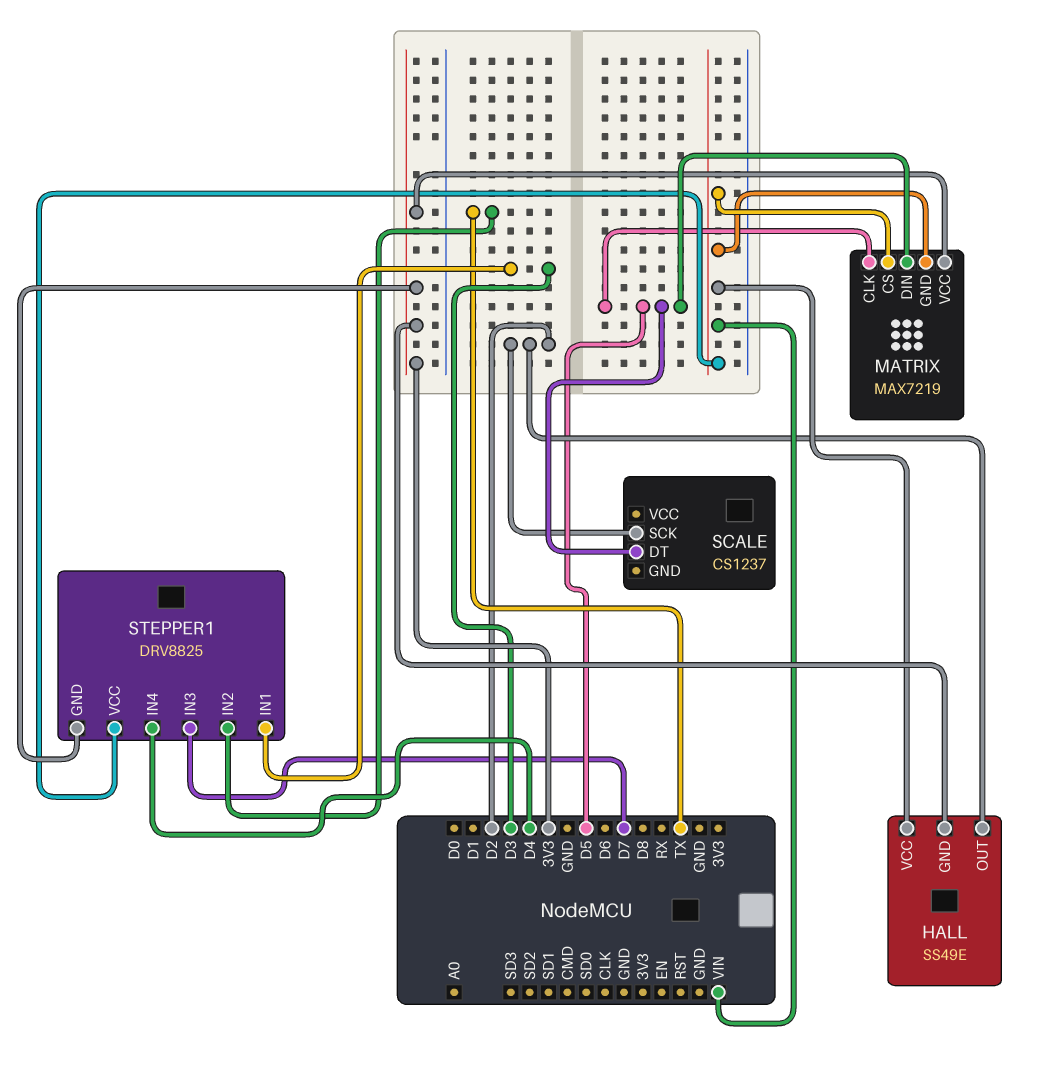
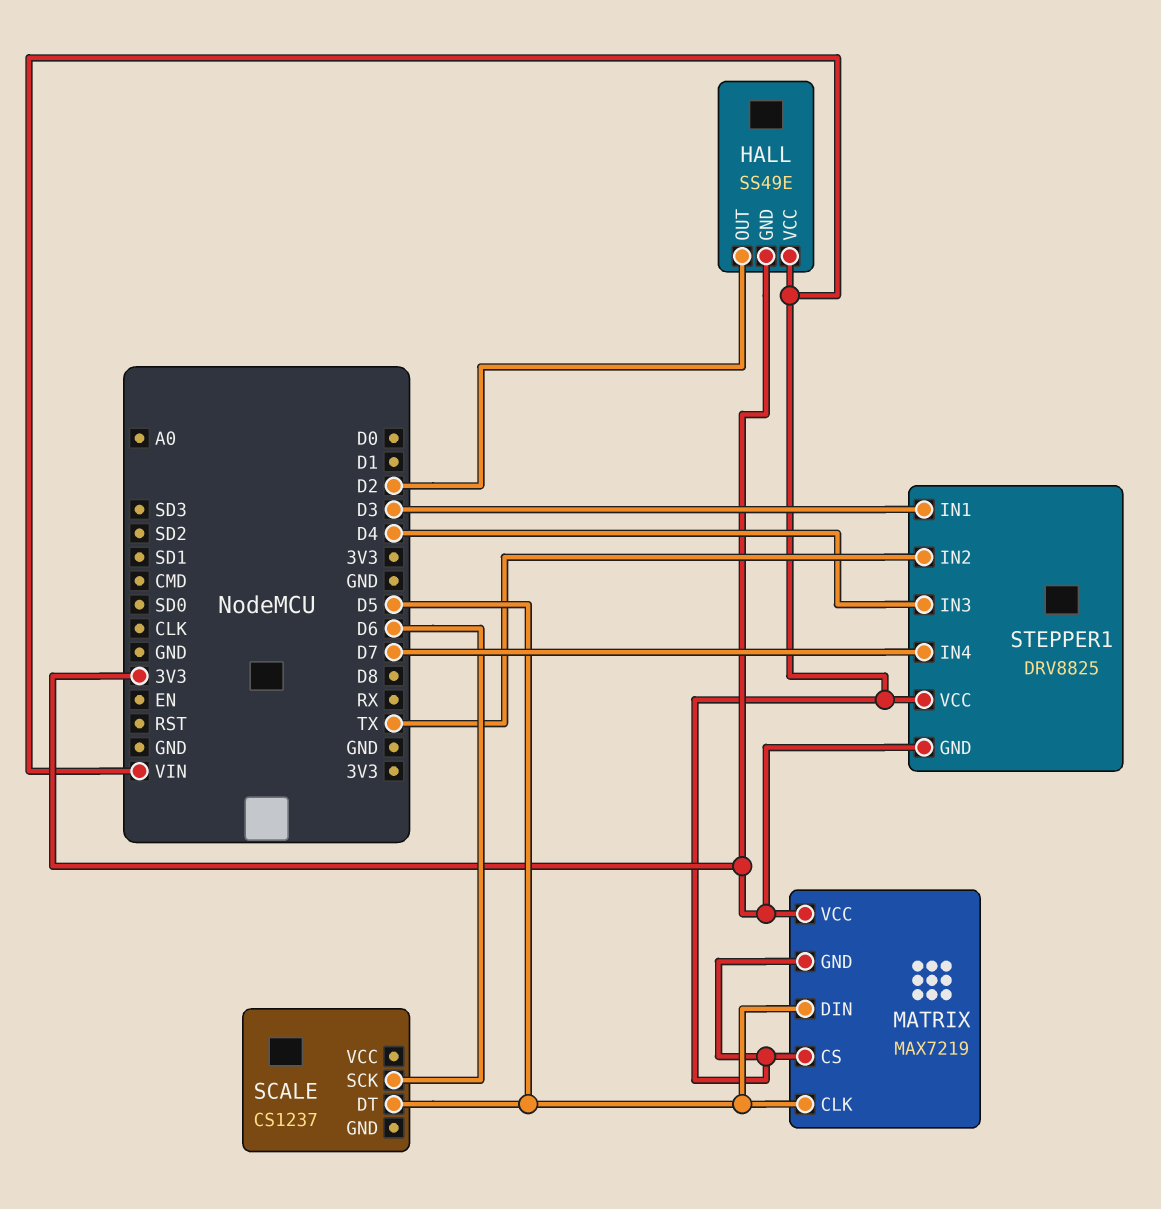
SCALE pin SCK: D2 -> D6
STEPPER1 pin IN3: D7 -> D4
STEPPER1 pin IN4: D4 -> D7

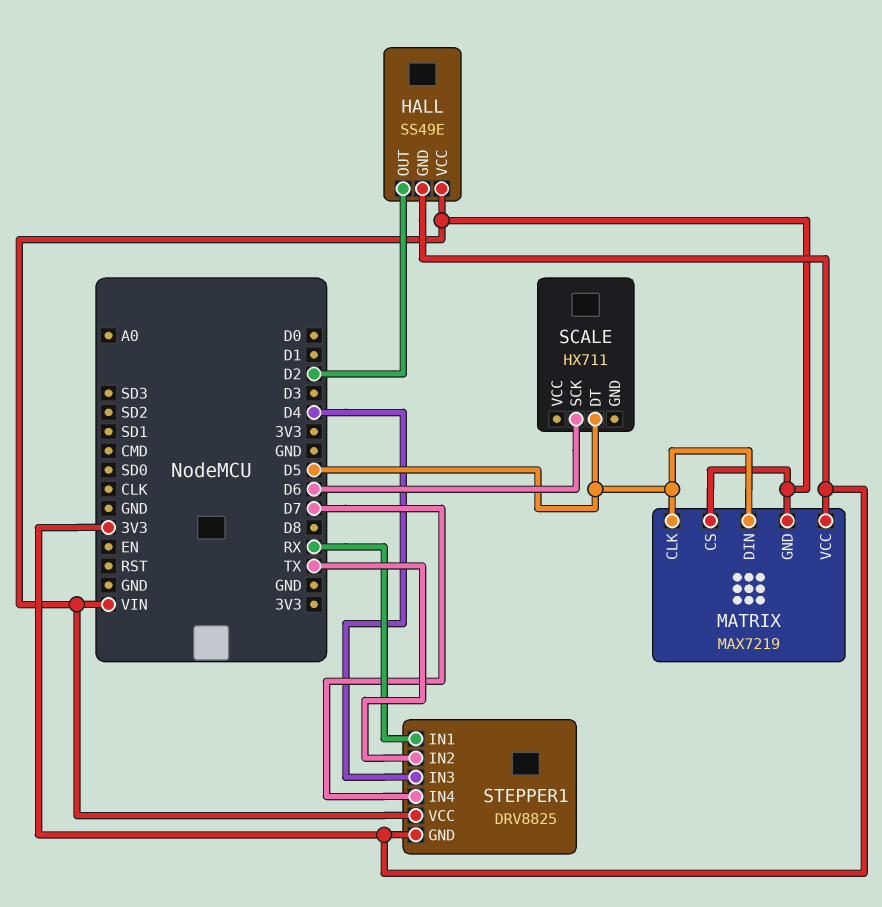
SCALE: CS1237 -> HX711
STEPPER1 pin IN1: D3 -> RX

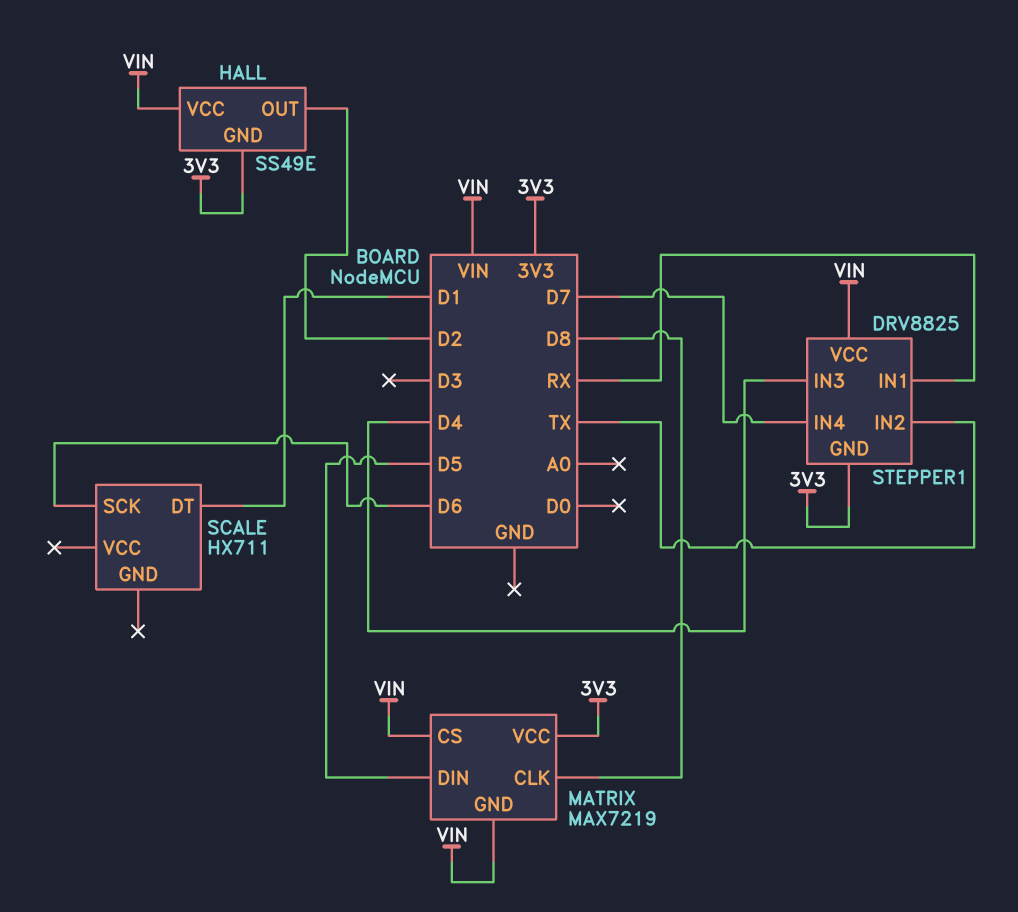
MATRIX pin CLK: D5 -> D8
SCALE pin DT: D5 -> D1

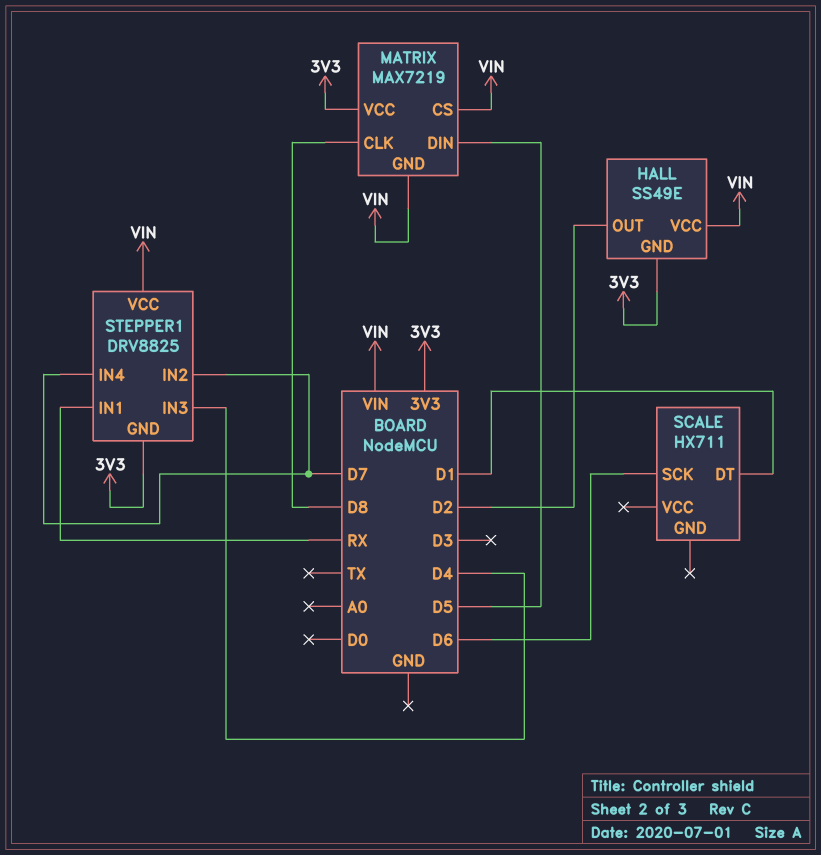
STEPPER1 pin IN2: TX -> D7

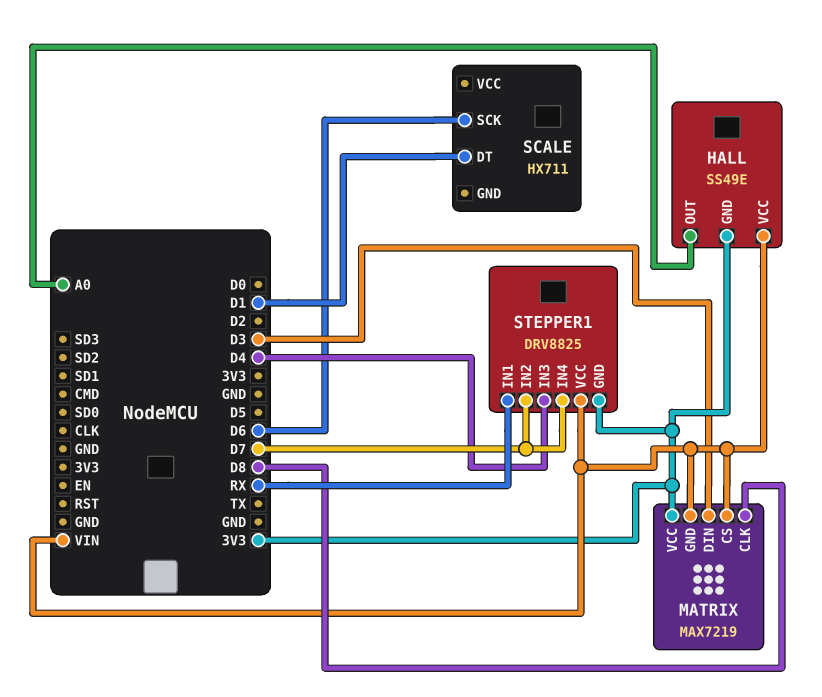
HALL pin OUT: D2 -> A0
MATRIX pin DIN: D5 -> D3

